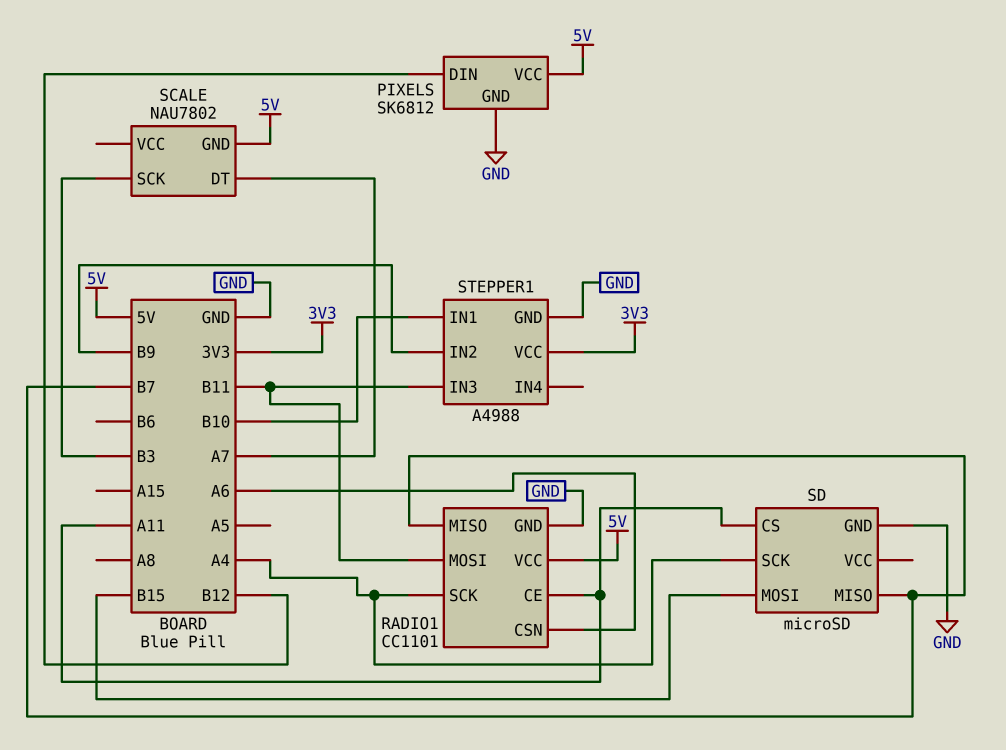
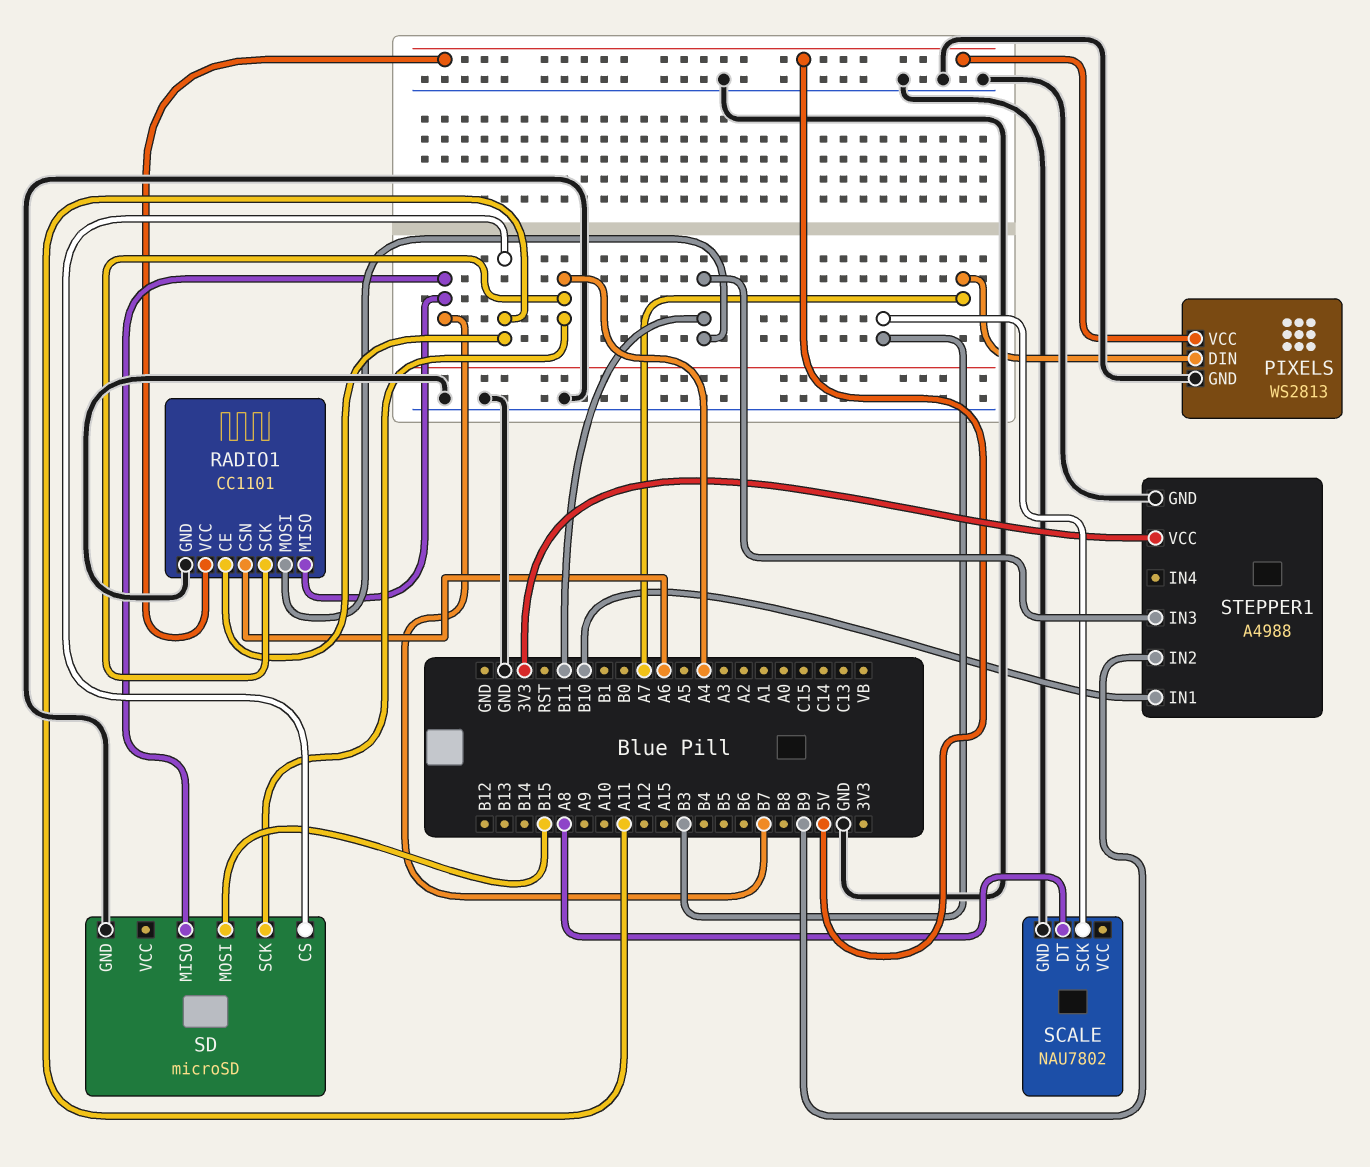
PIXELS: SK6812 -> WS2813
PIXELS pin DIN: B12 -> A7
SCALE pin DT: A7 -> A8
SCALE pin GND: 5V -> GND

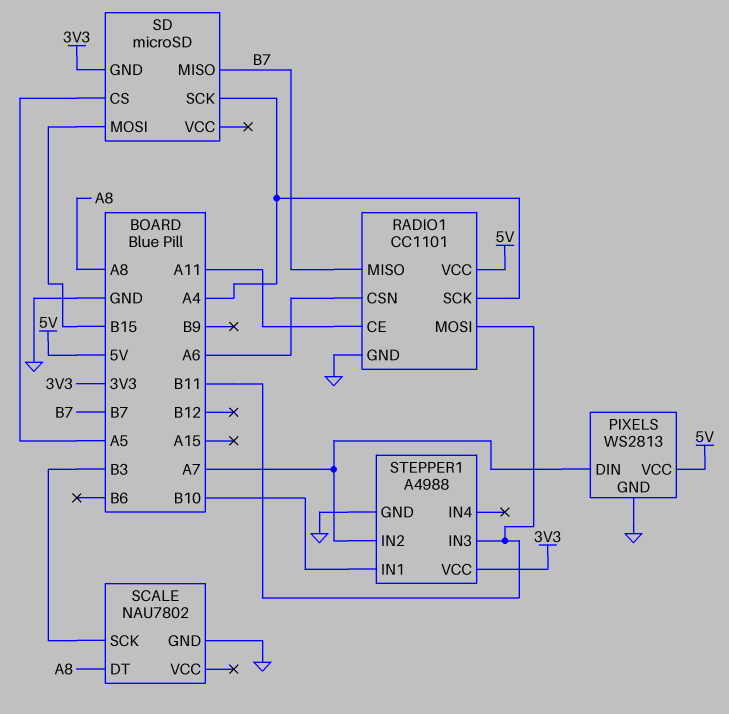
SD pin CS: A11 -> A5
SD pin GND: GND -> 3V3
STEPPER1 pin IN2: B9 -> A7

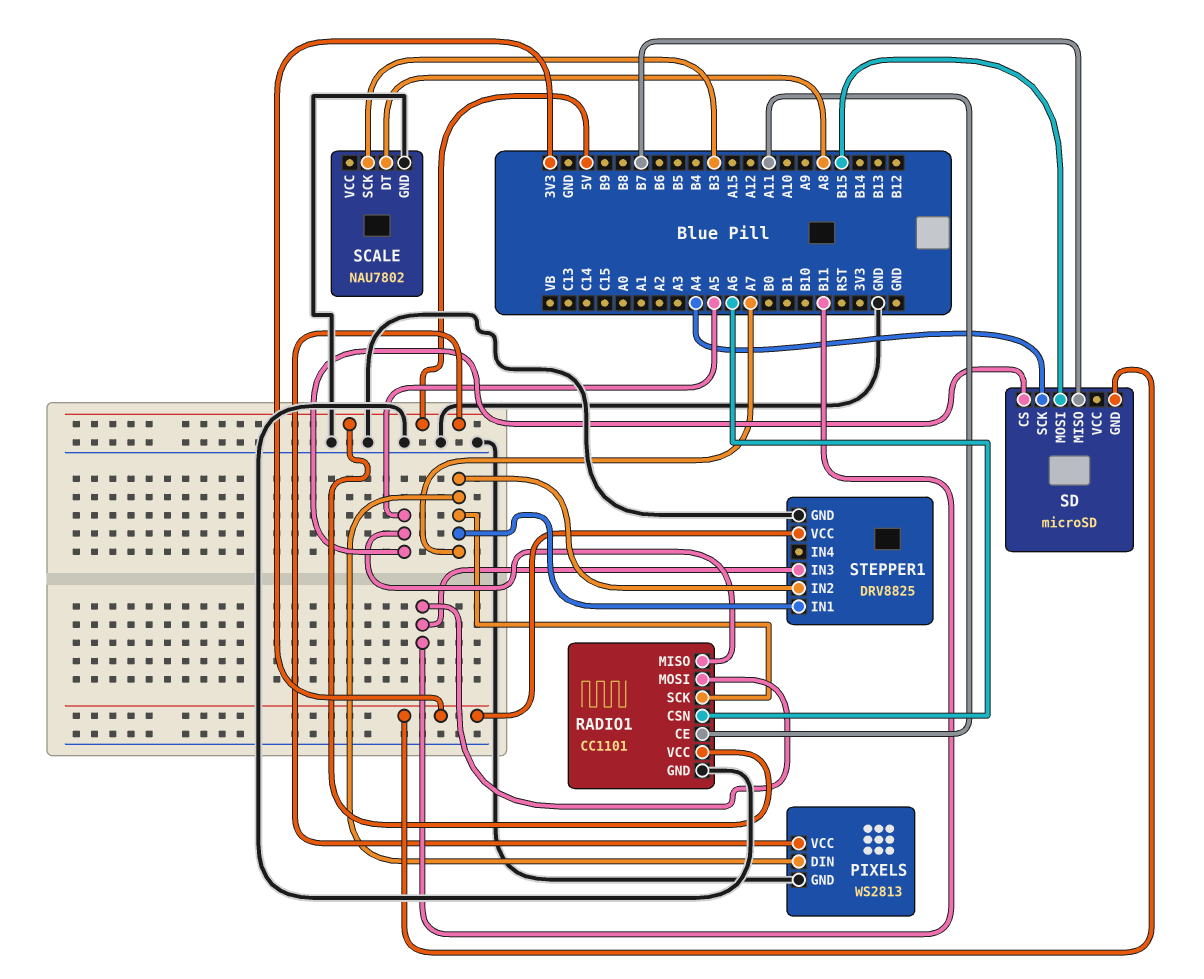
RADIO1 pin MISO: B7 -> A5
RADIO1 pin SCK: A4 -> A7
STEPPER1: A4988 -> DRV8825
STEPPER1 pin IN1: B10 -> A7

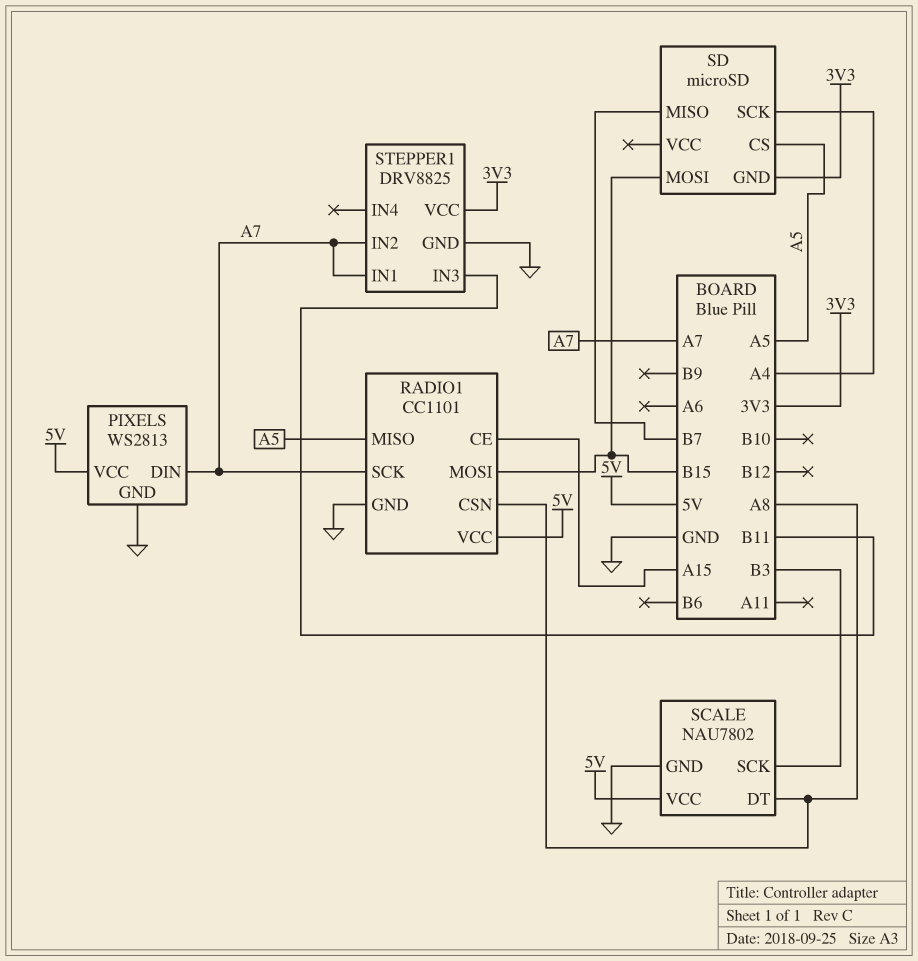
RADIO1 pin CE: A11 -> A15
RADIO1 pin CSN: A6 -> A8
RADIO1 pin MOSI: B11 -> B15
SCALE pin VCC: none -> 5V

